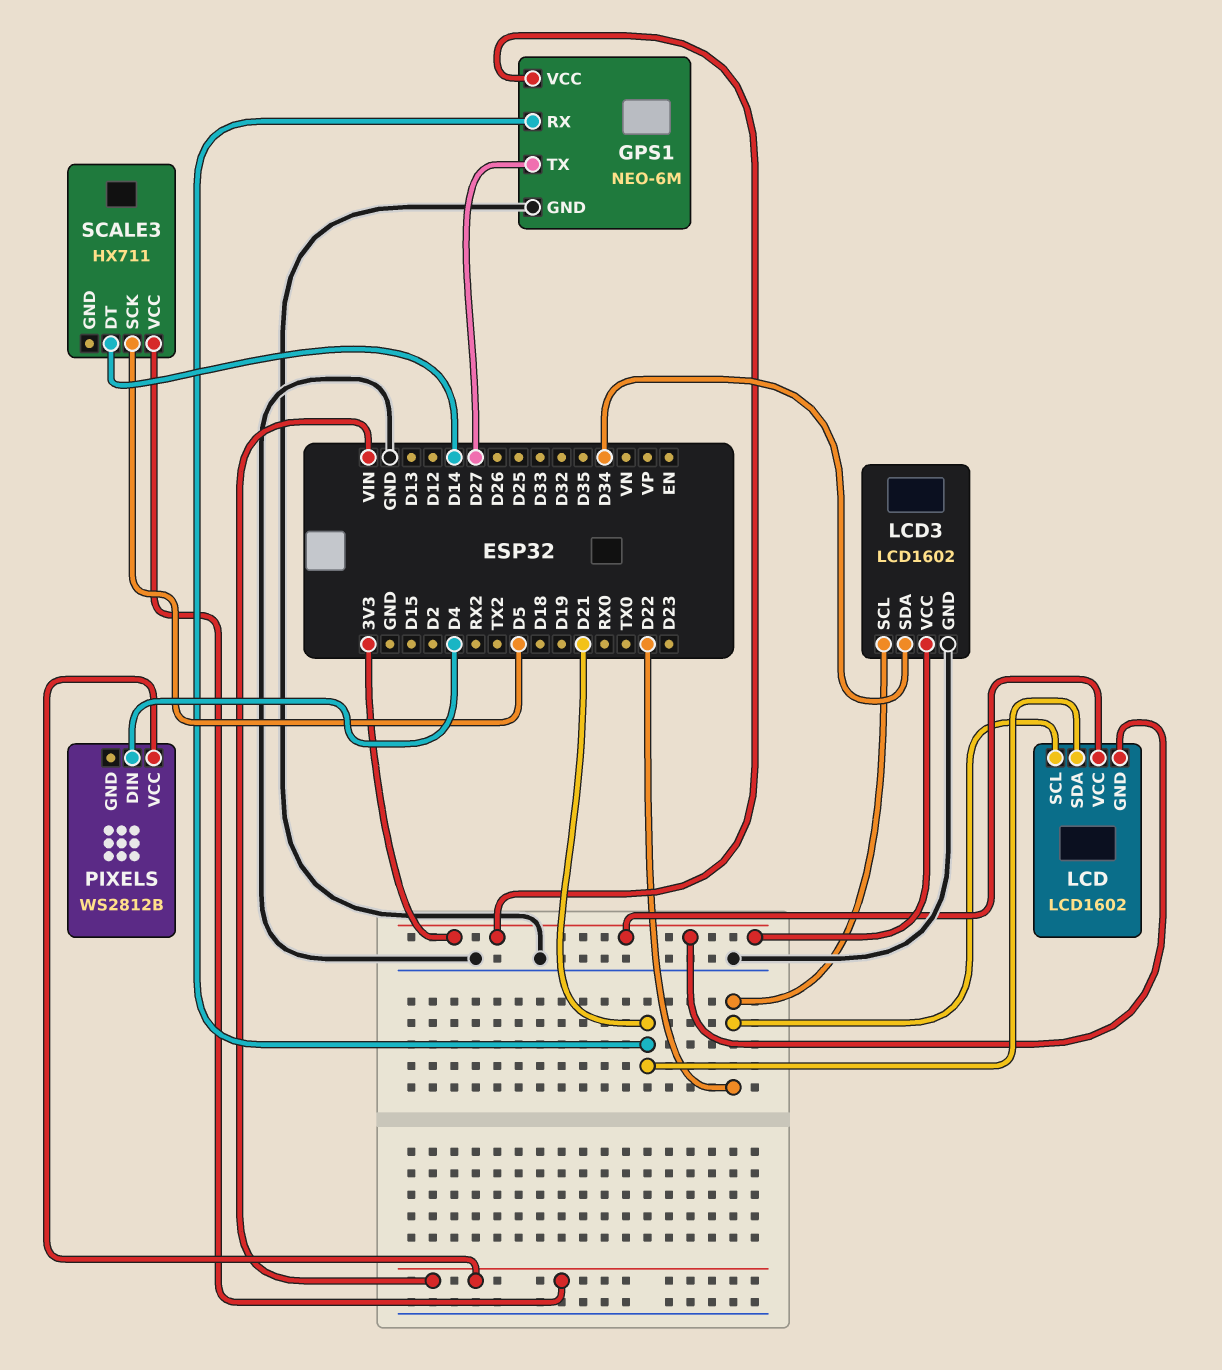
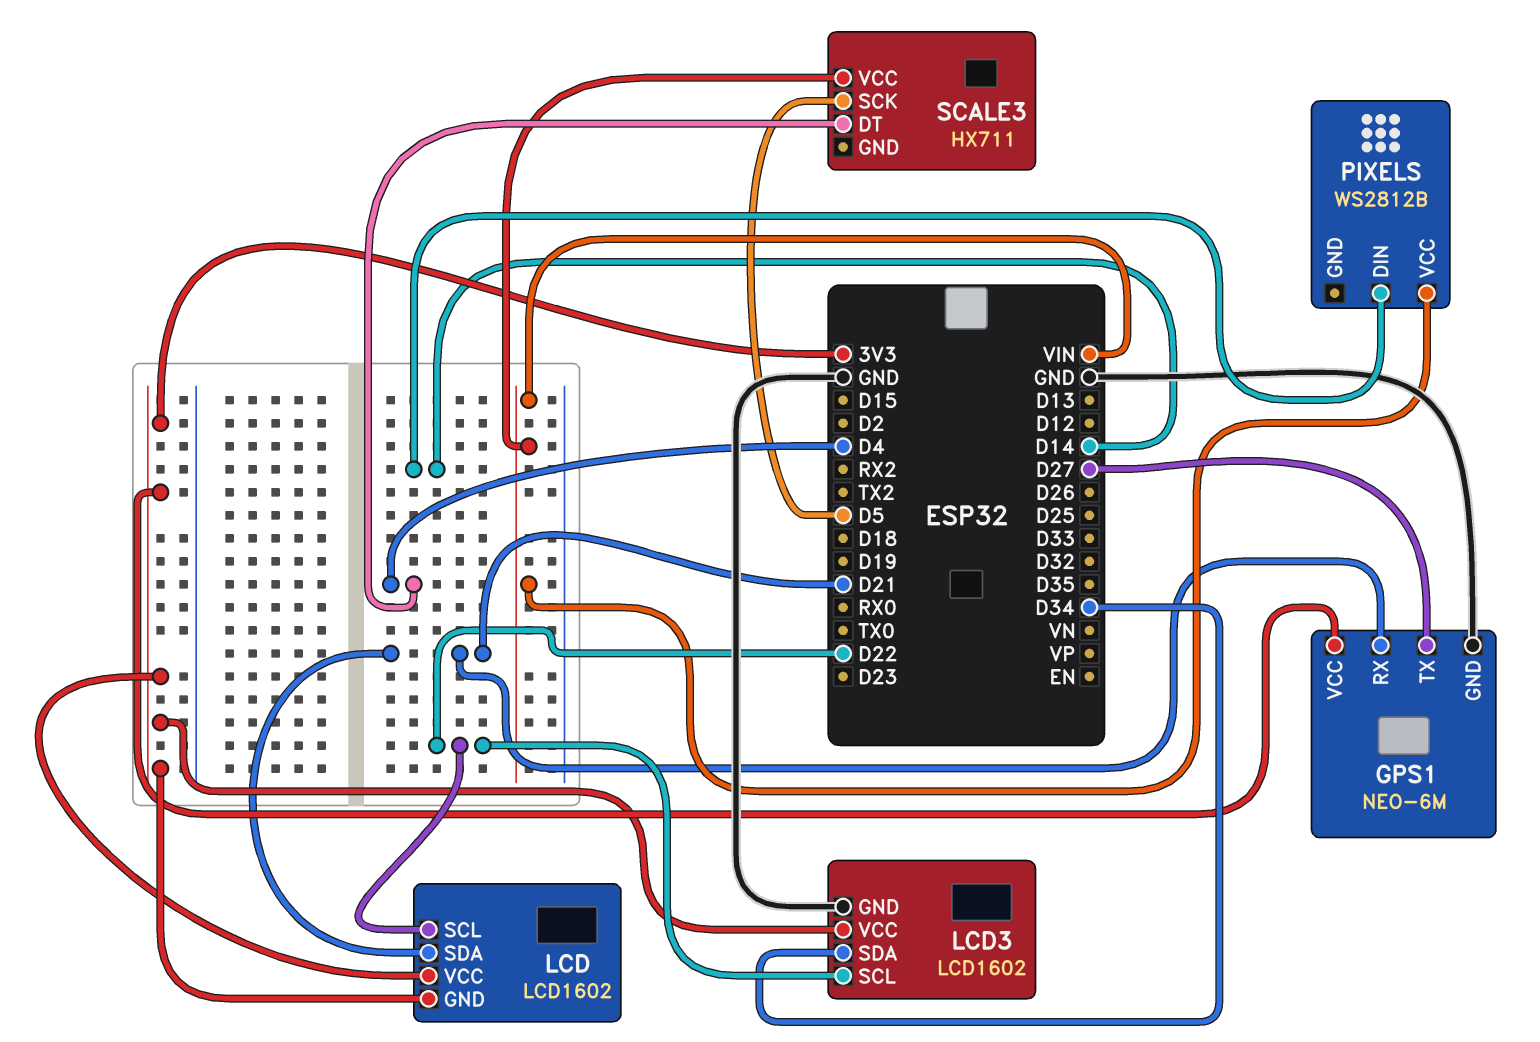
PIXELS pin DIN: D4 -> D14
SCALE3 pin DT: D14 -> D4

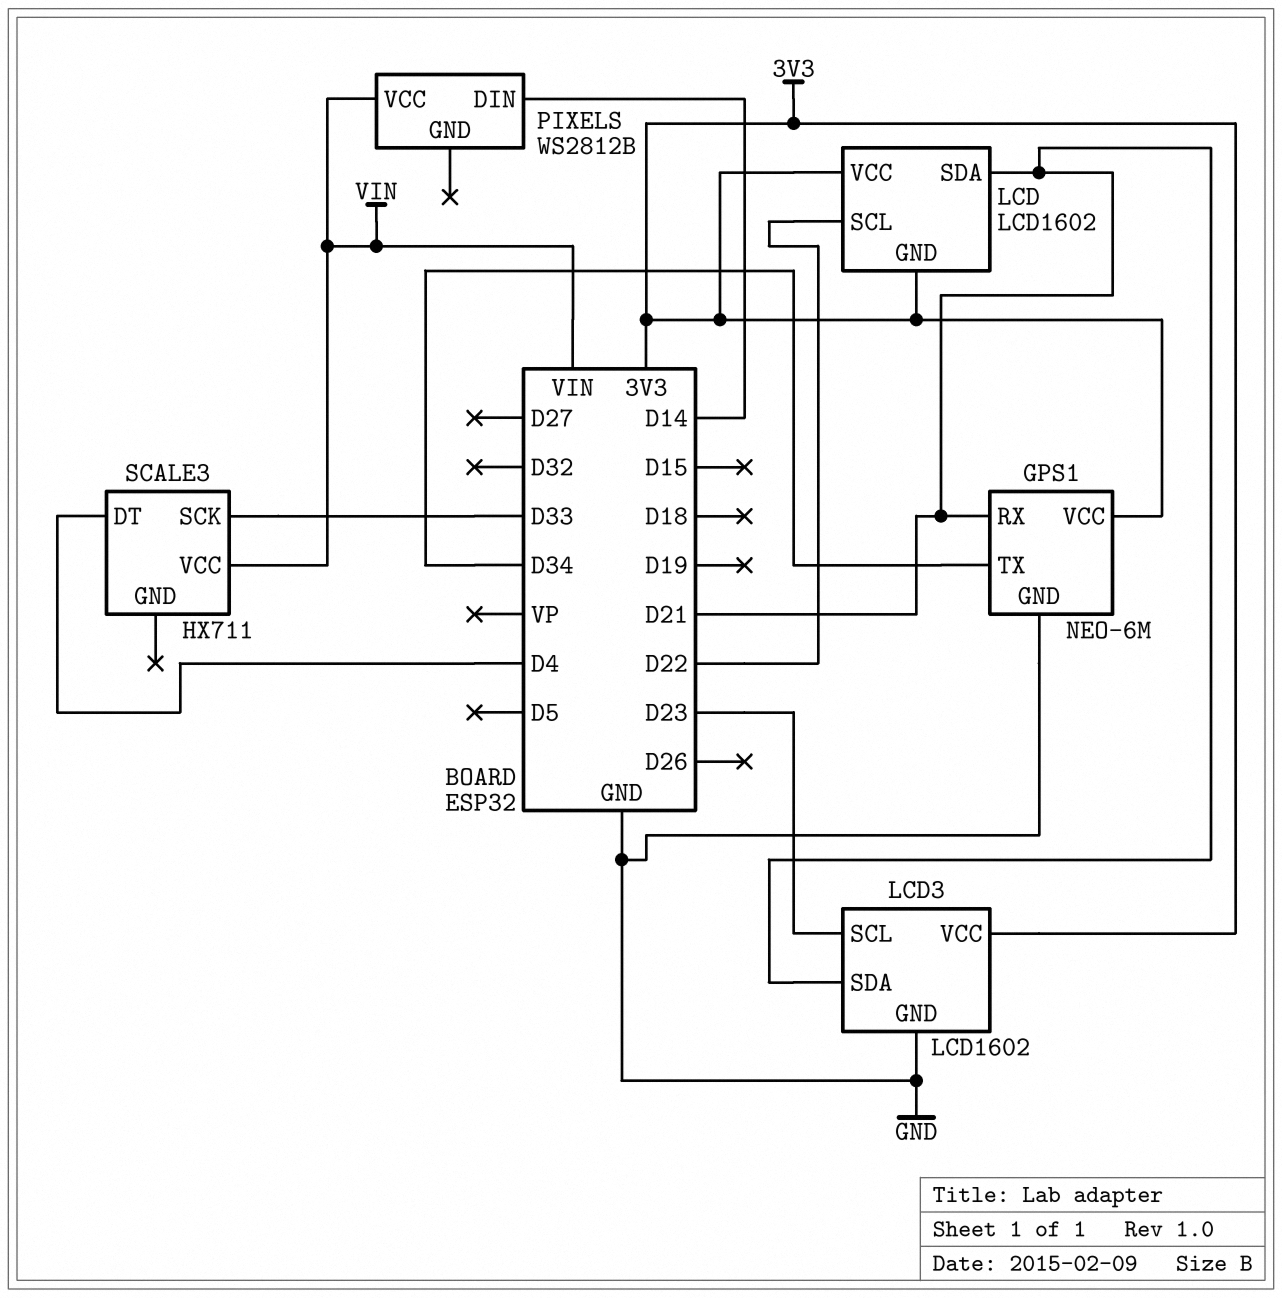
GPS1 pin TX: D27 -> D34
LCD3 pin SCL: D22 -> D23
LCD3 pin SDA: D34 -> D21
SCALE3 pin SCK: D5 -> D33

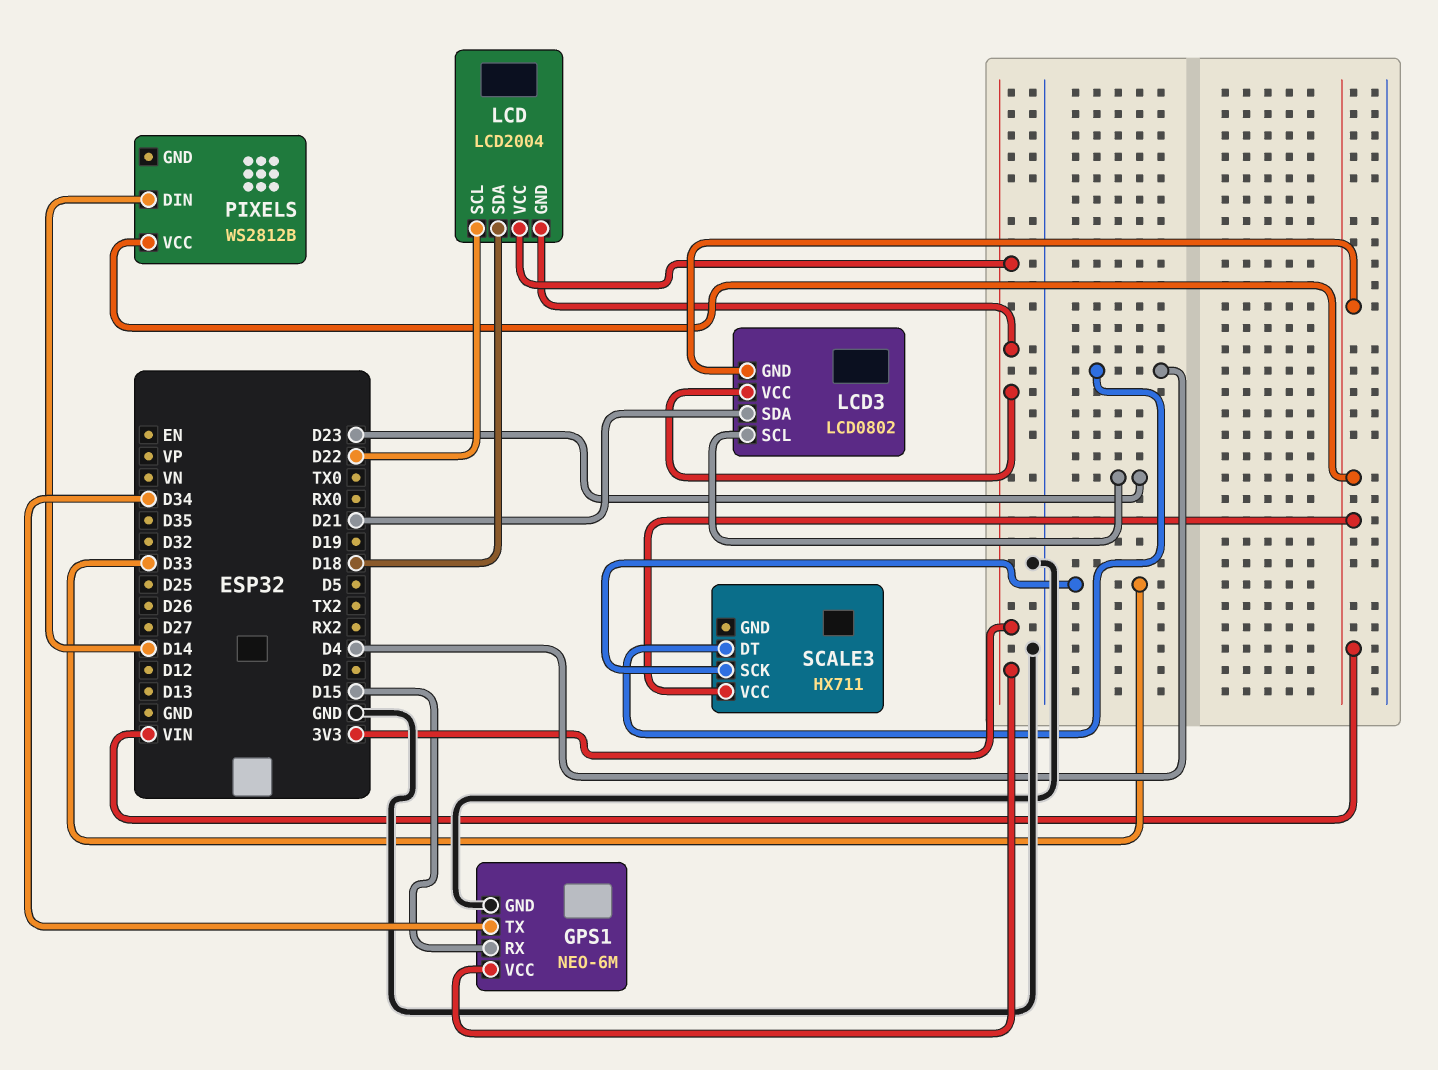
GPS1 pin RX: D21 -> D15
LCD: LCD1602 -> LCD2004
LCD pin SDA: D21 -> D18
LCD3: LCD1602 -> LCD0802
LCD3 pin GND: GND -> VIN

